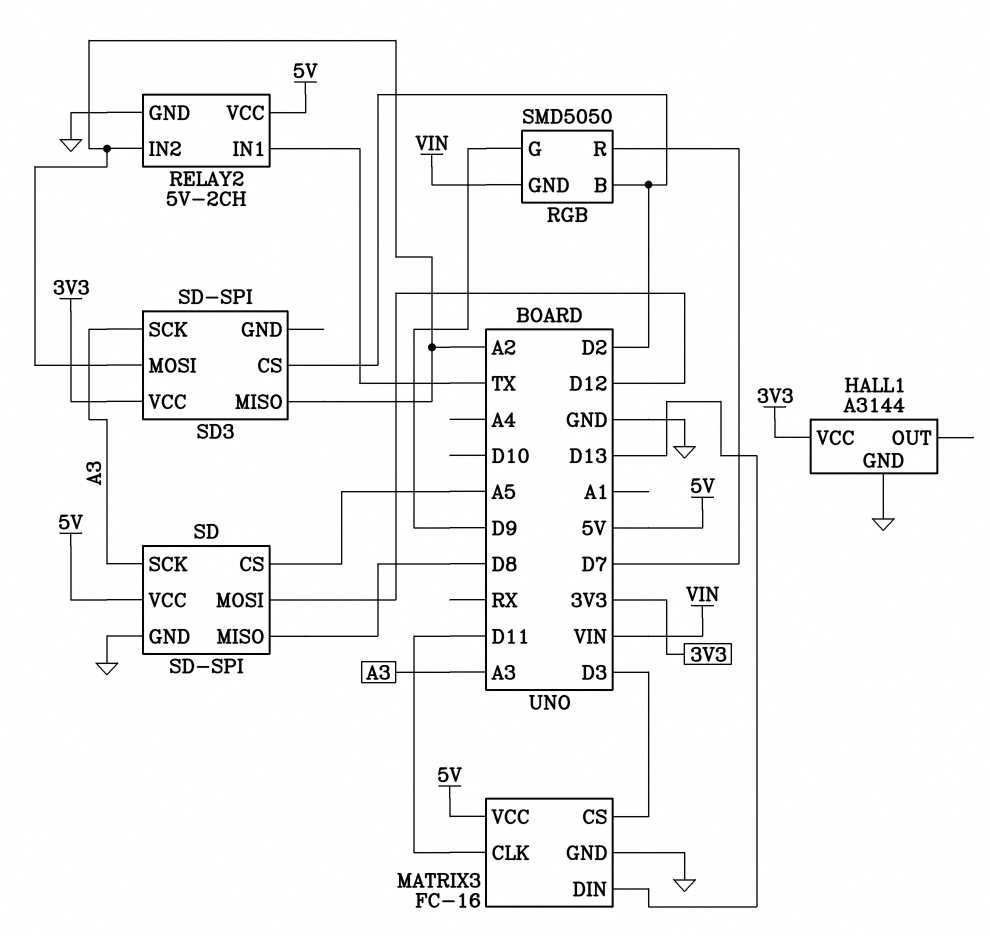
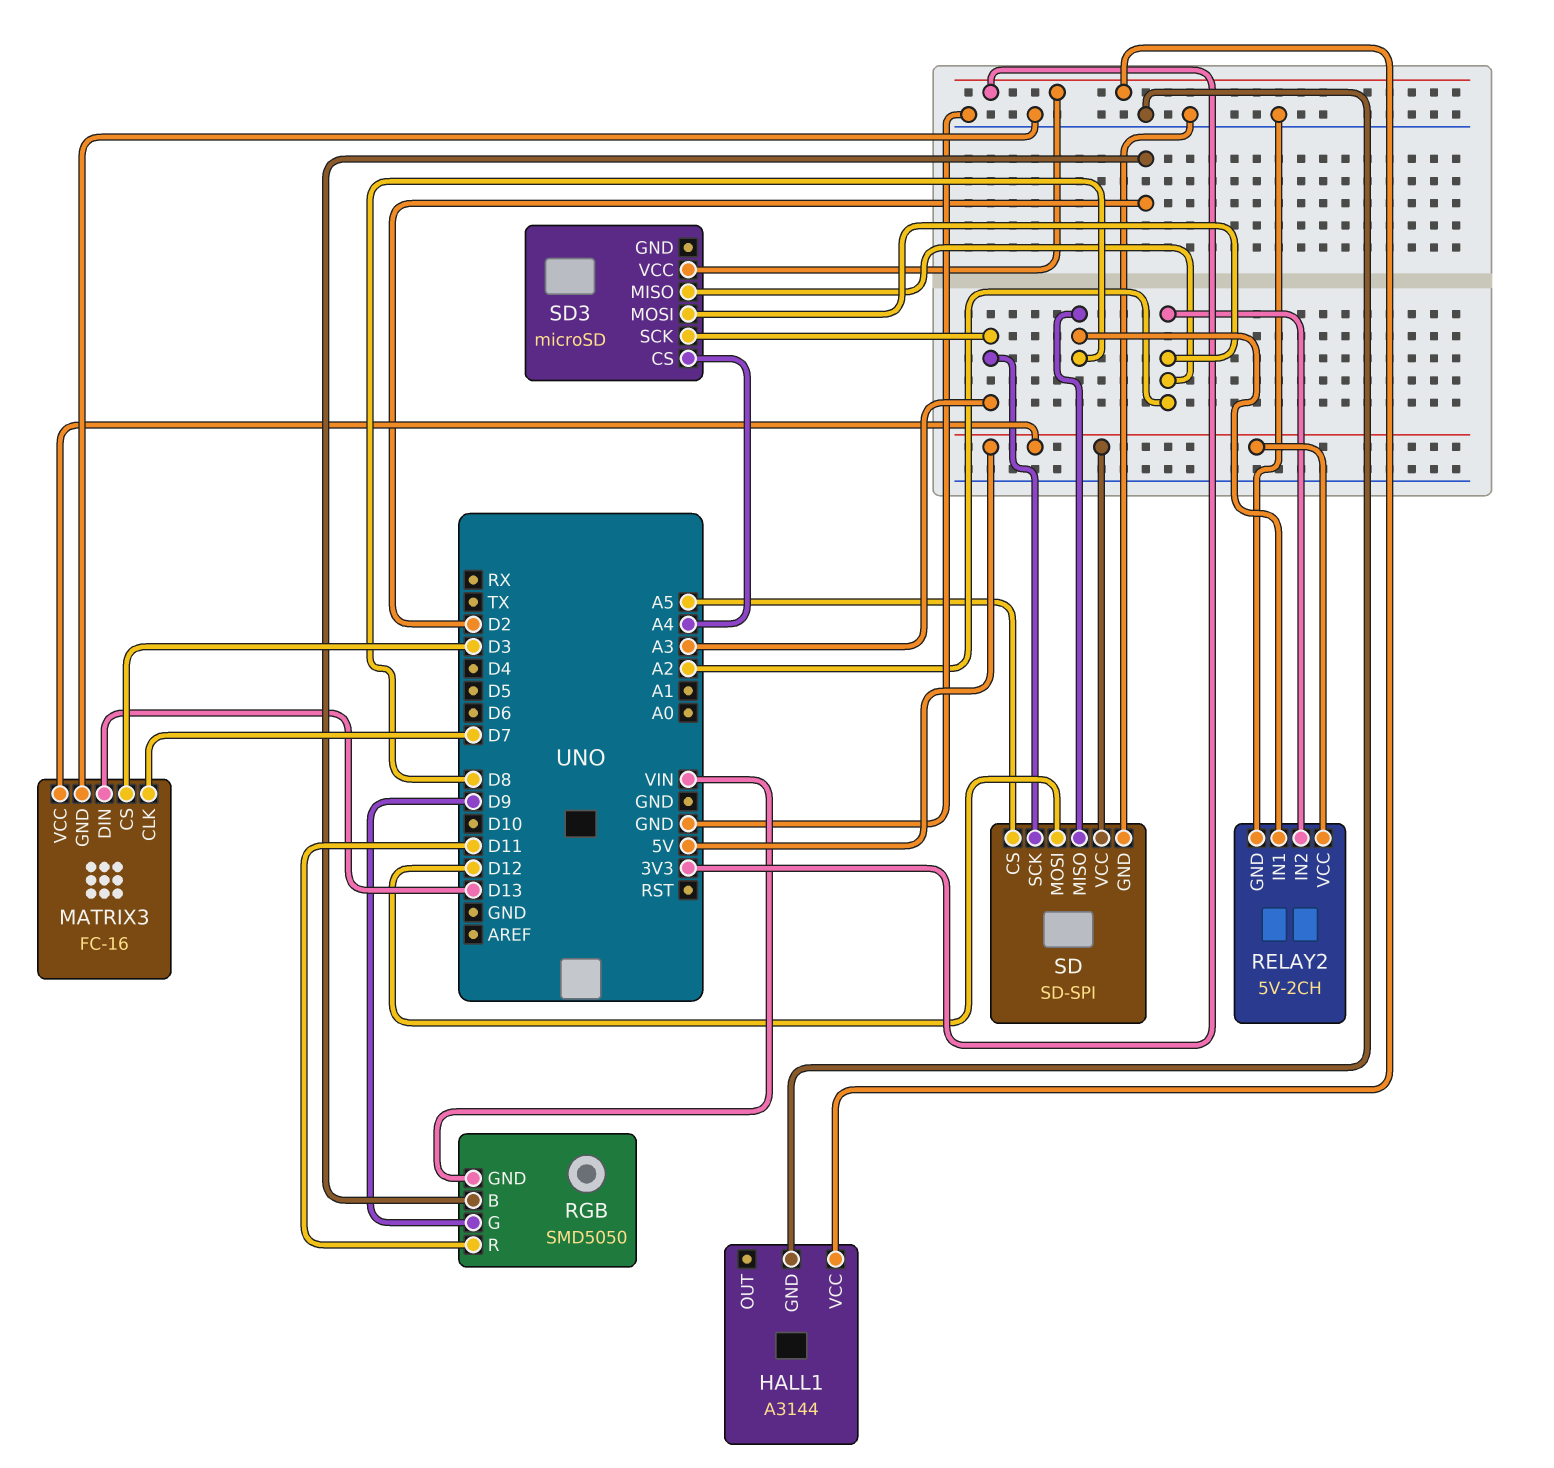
MATRIX3 pin CLK: D11 -> D7
RELAY2 pin IN1: TX -> D8
RGB pin R: D7 -> D11
SD3: SD-SPI -> microSD
SD3 pin CS: D2 -> A4

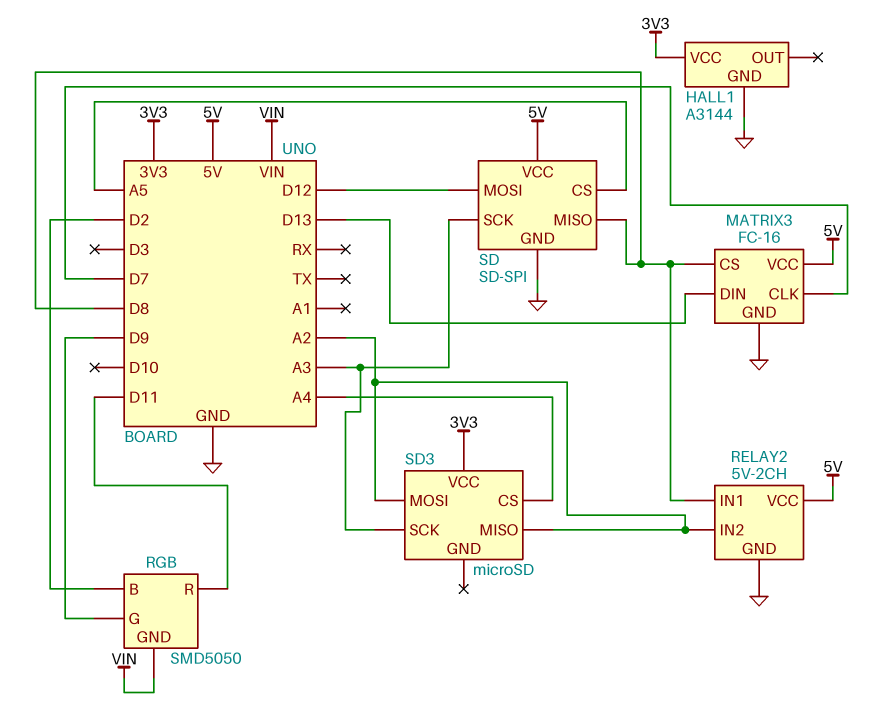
MATRIX3 pin CS: D3 -> D8

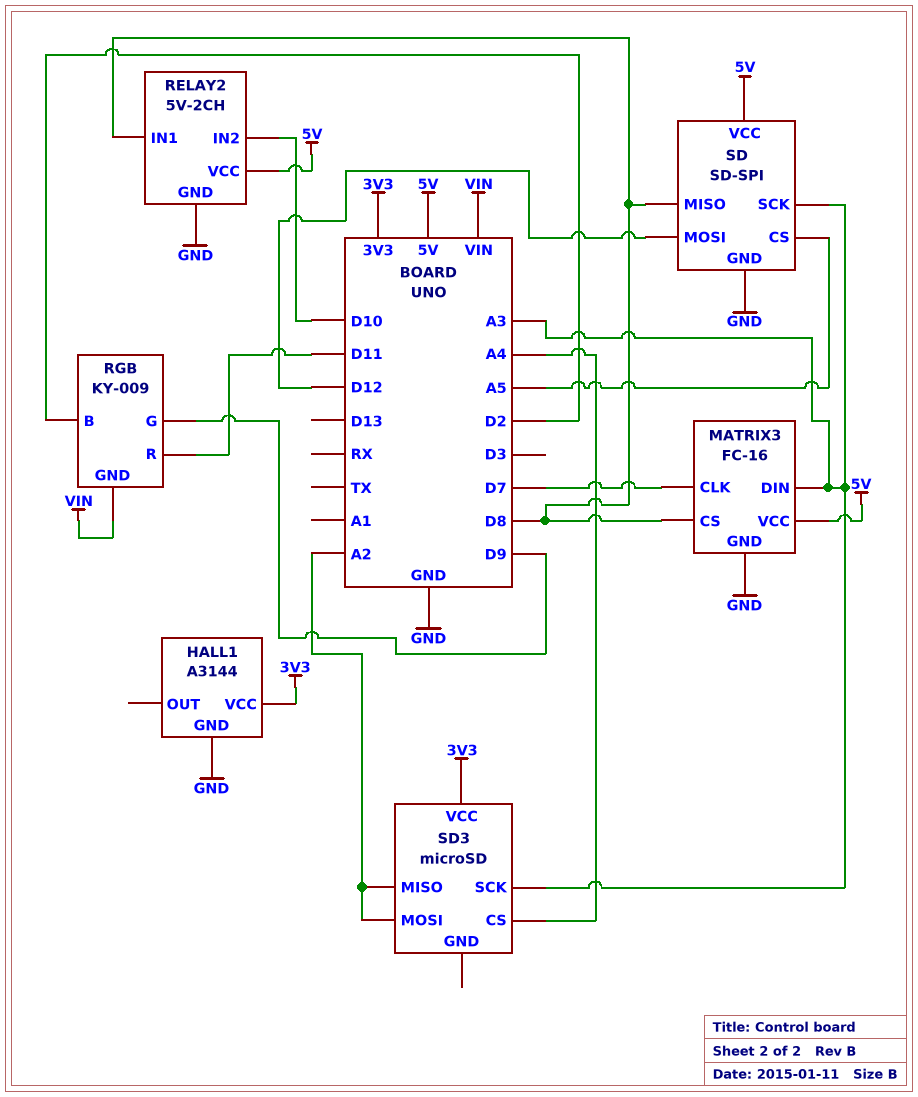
MATRIX3 pin DIN: D13 -> A3
RELAY2 pin IN2: A2 -> D10
RGB: SMD5050 -> KY-009

